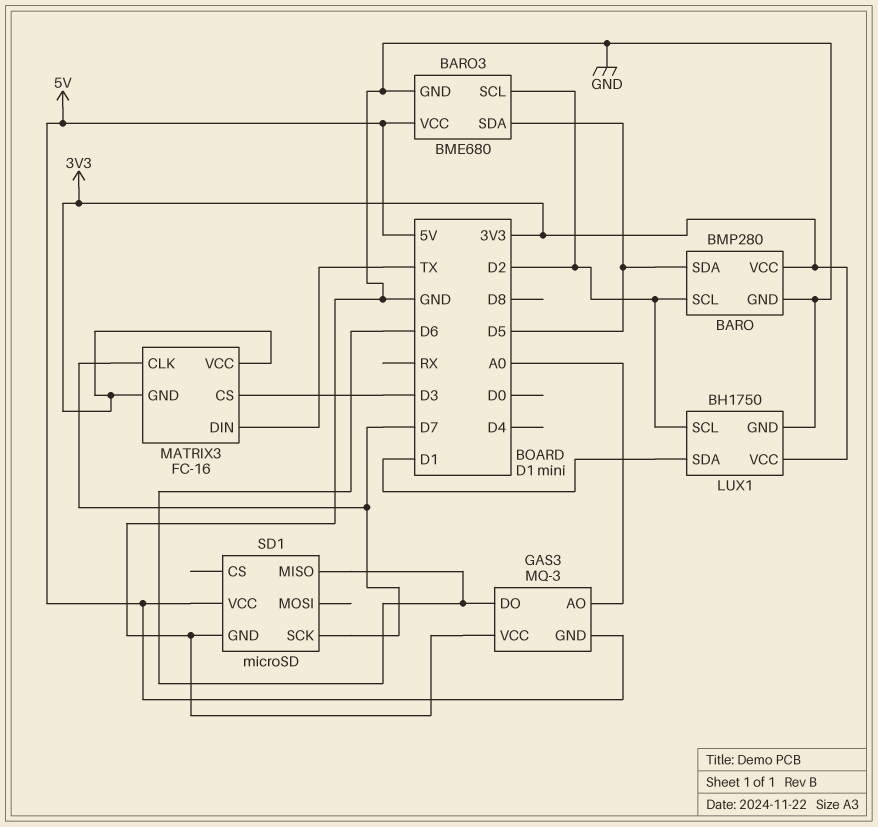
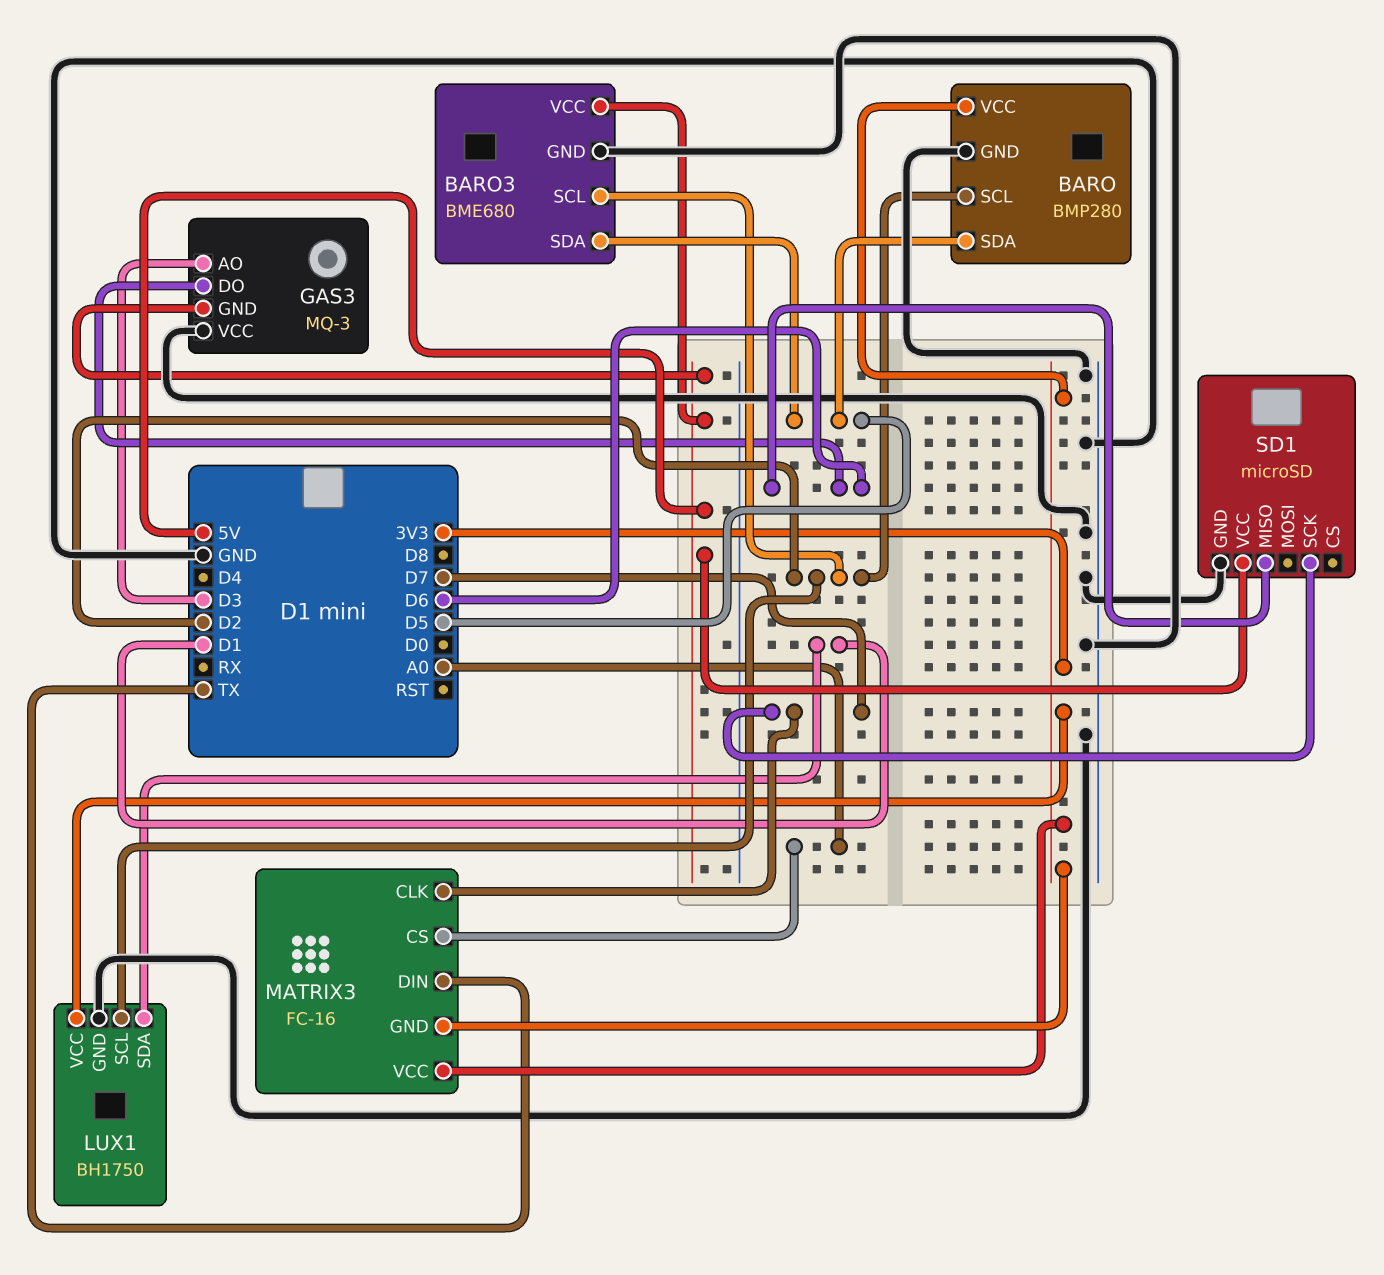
GAS3 pin AO: A0 -> D3
MATRIX3 pin CS: D3 -> A0

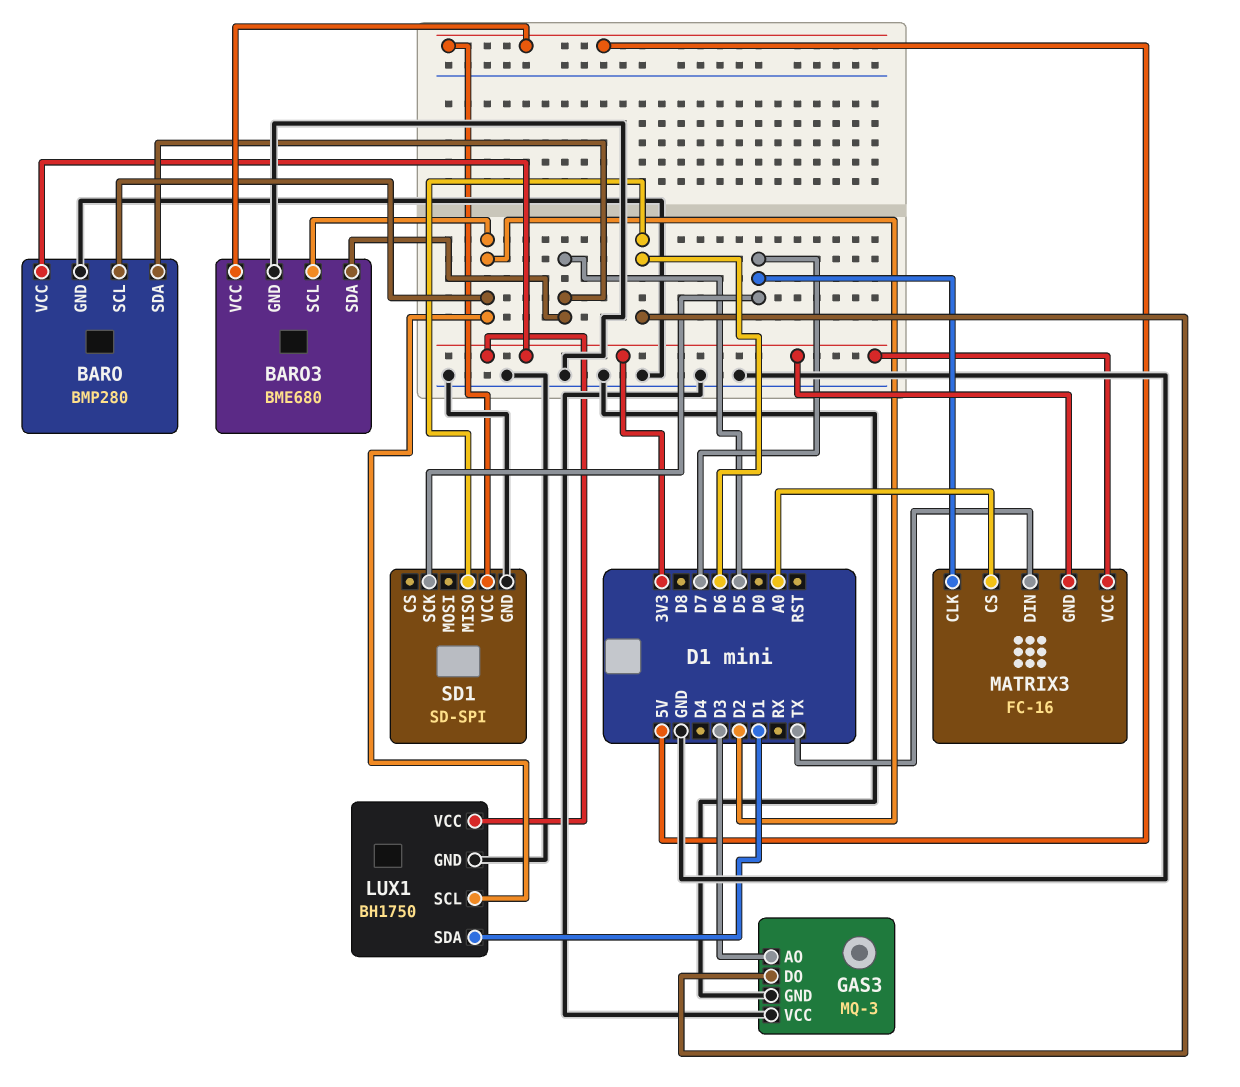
GAS3 pin GND: 5V -> GND
SD1: microSD -> SD-SPI

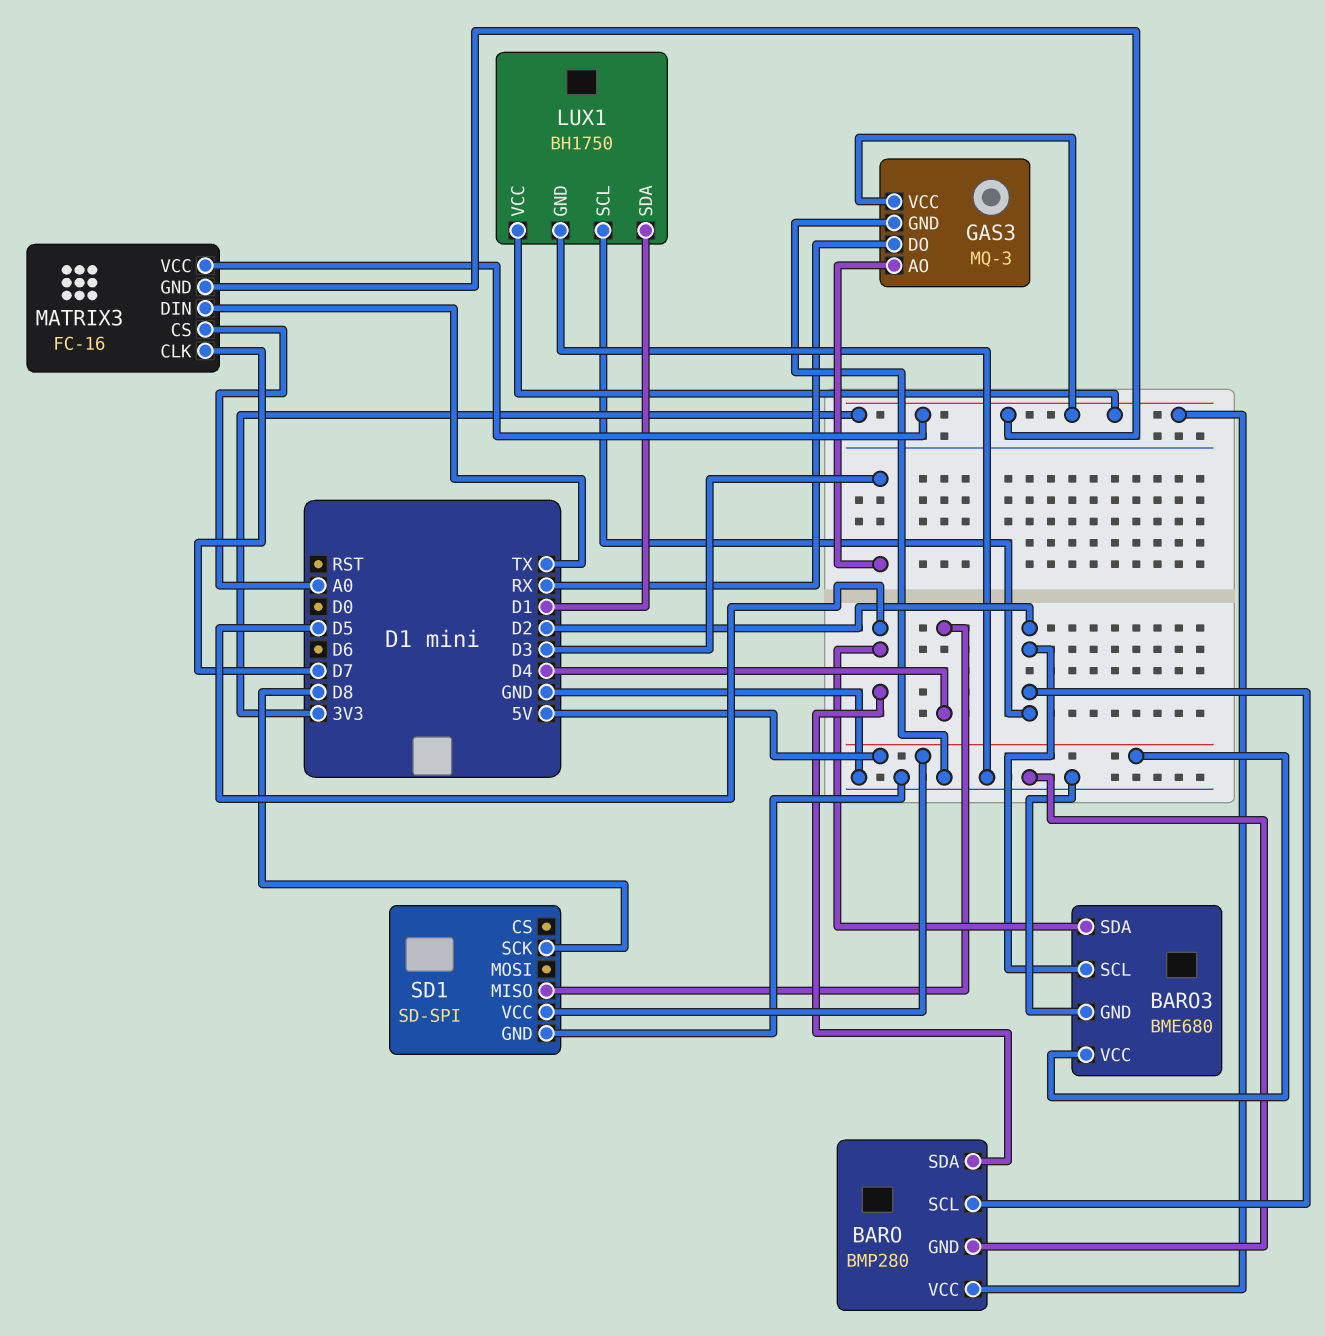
GAS3 pin DO: D6 -> RX
GAS3 pin VCC: GND -> 3V3
SD1 pin MISO: D6 -> D4
SD1 pin SCK: D7 -> D8

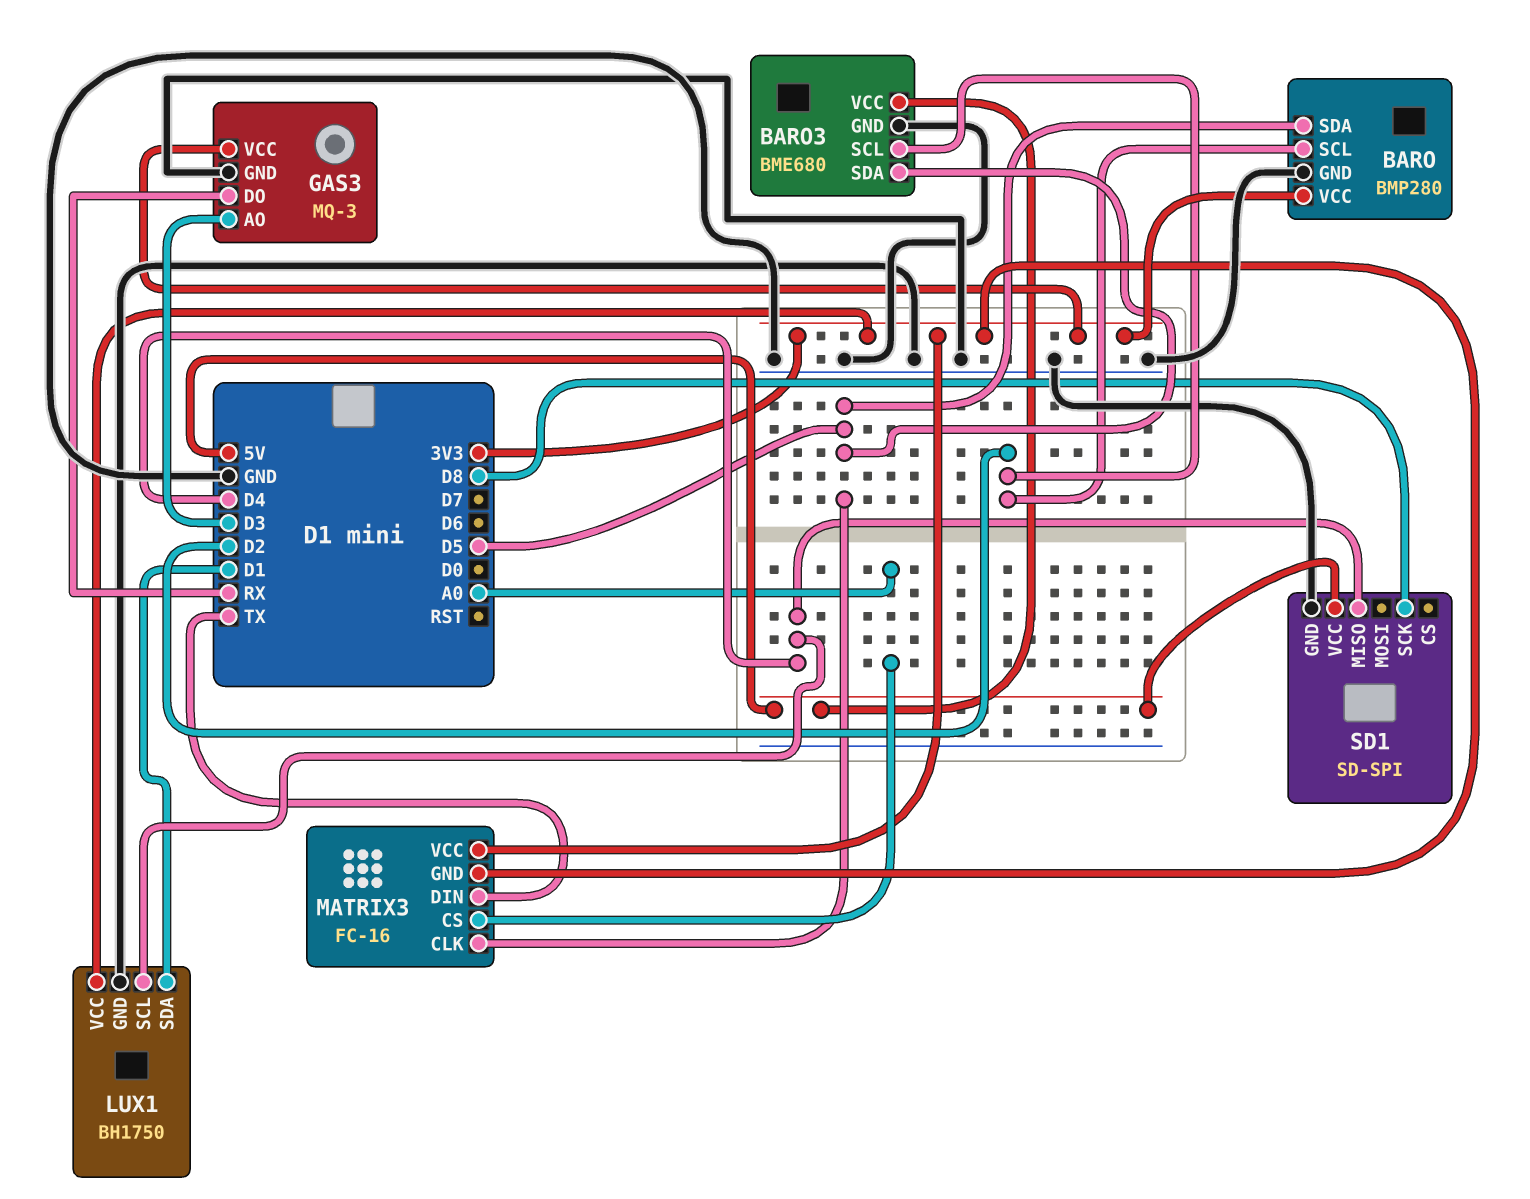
LUX1 pin SCL: D2 -> D4
MATRIX3 pin CLK: D7 -> D5

